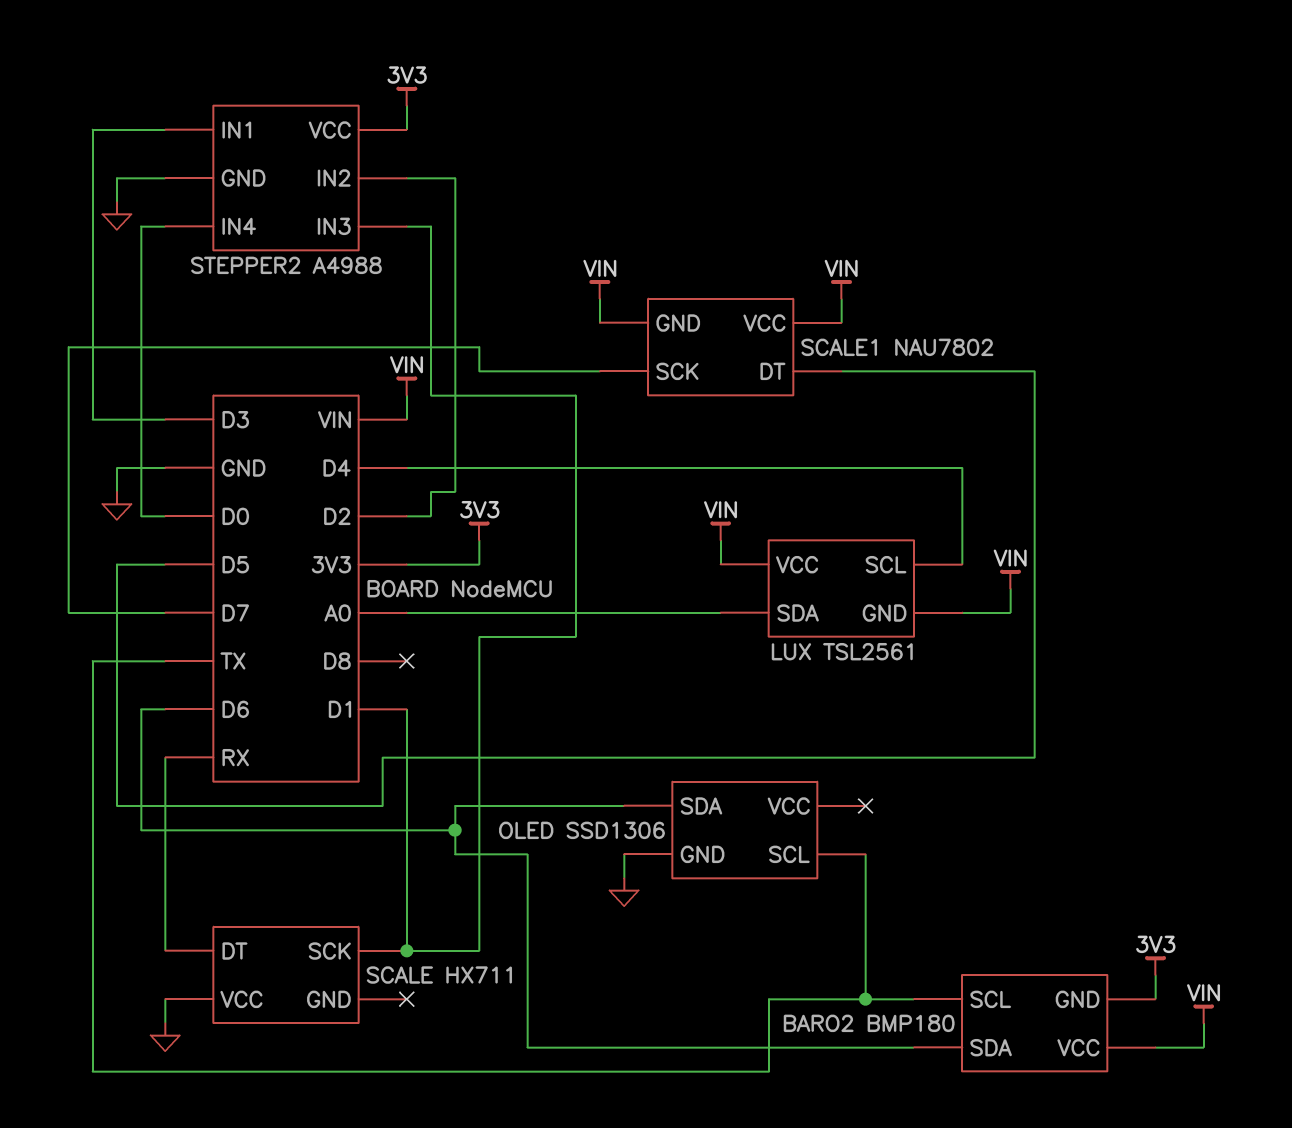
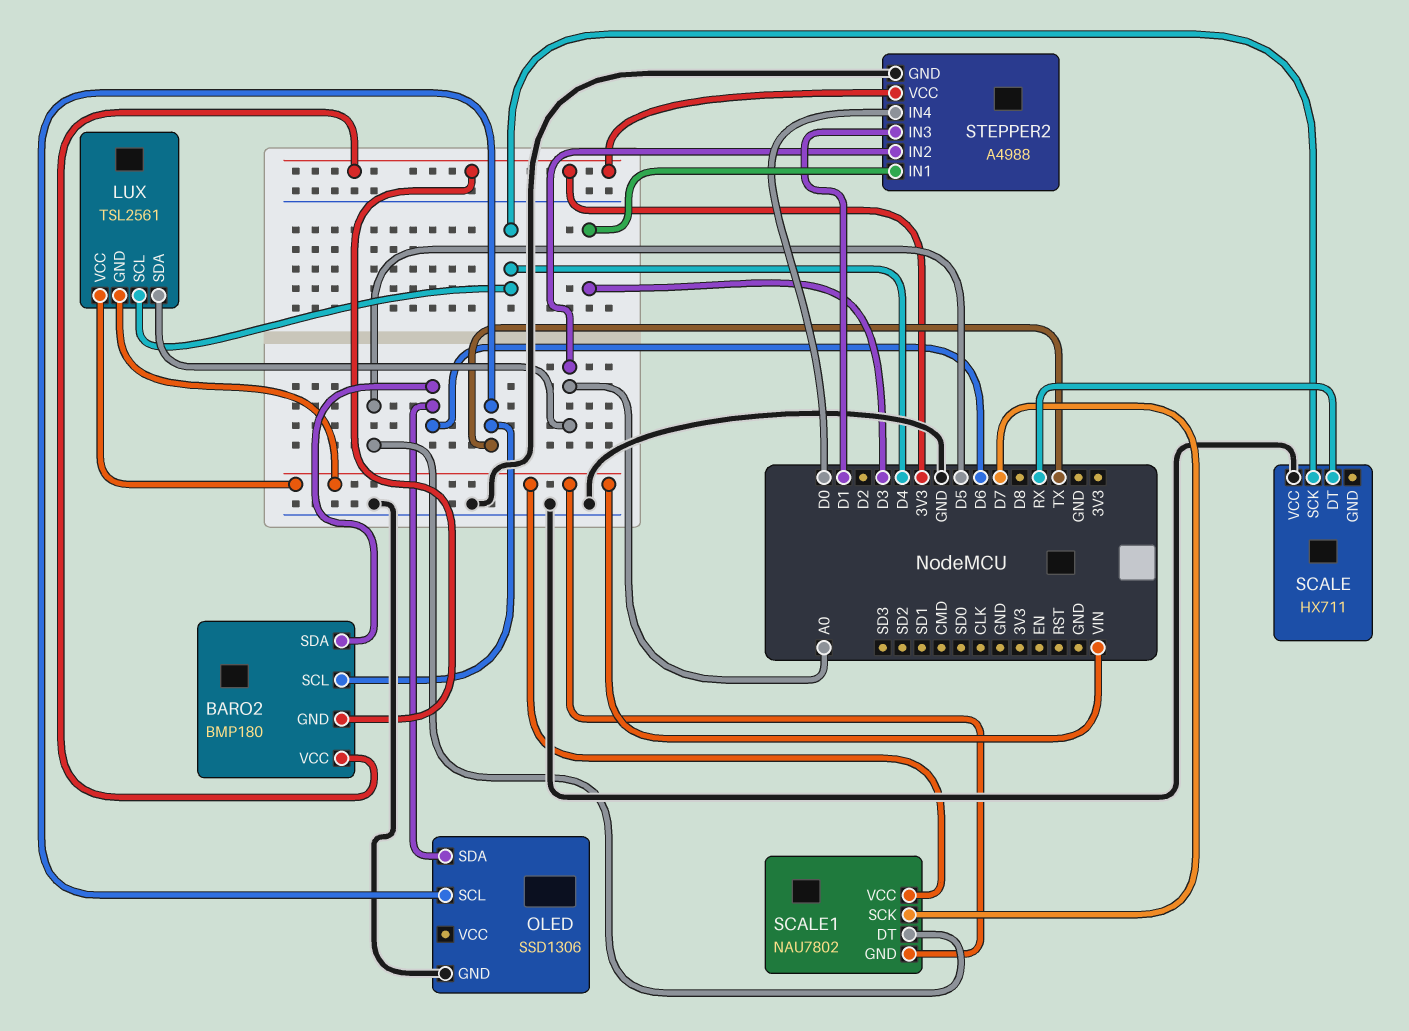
BARO2 pin VCC: VIN -> 3V3
SCALE pin SCK: D1 -> D4
STEPPER2 pin IN2: D2 -> A0

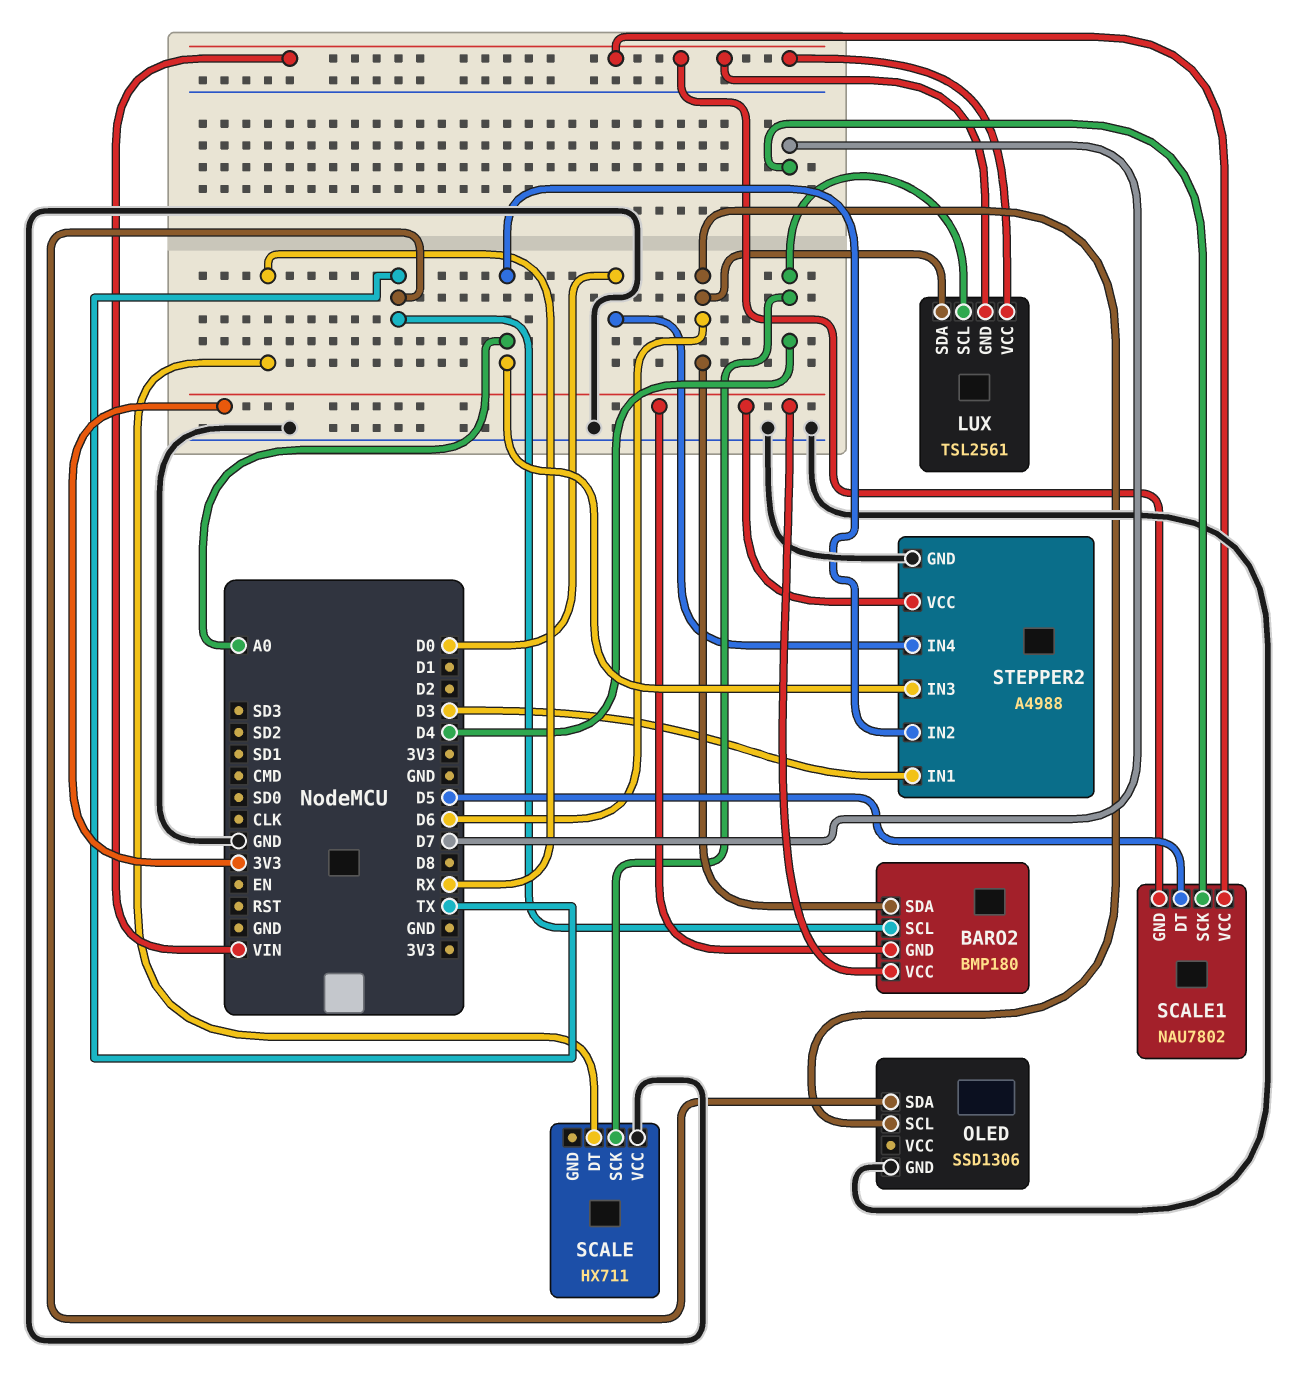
LUX pin SDA: A0 -> D6
OLED pin SCL: TX -> D6
OLED pin SDA: D6 -> TX
STEPPER2 pin IN3: D1 -> A0

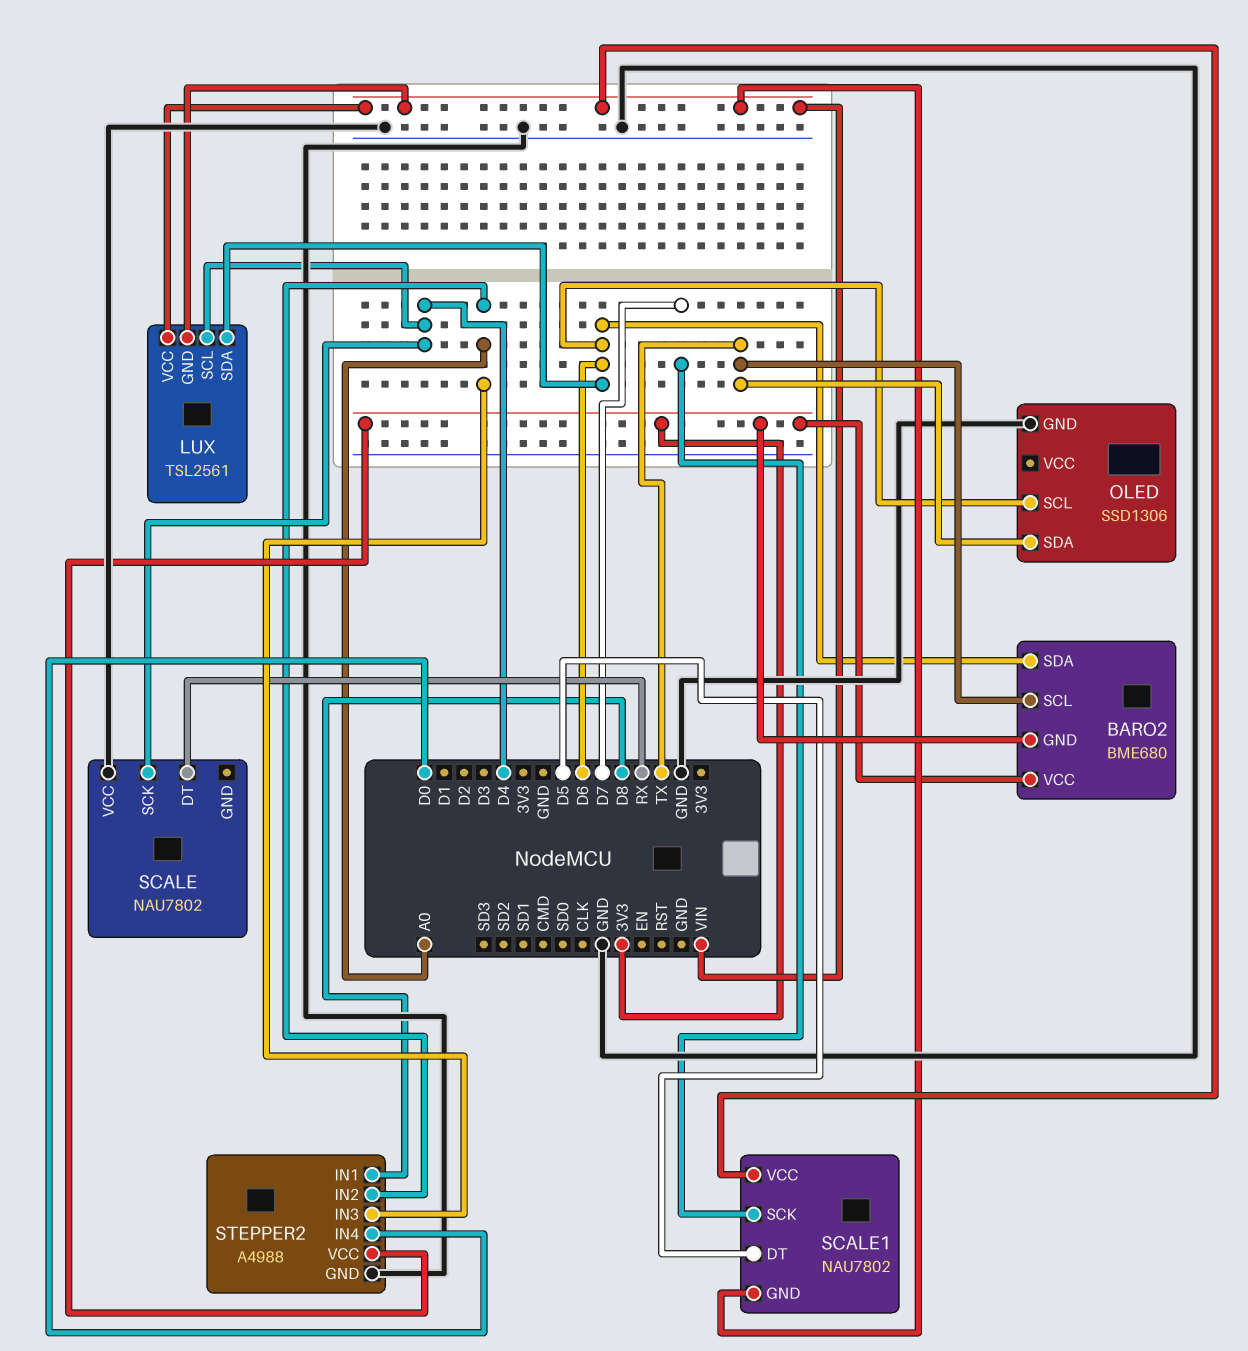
BARO2: BMP180 -> BME680
SCALE: HX711 -> NAU7802
STEPPER2 pin IN1: D3 -> D8

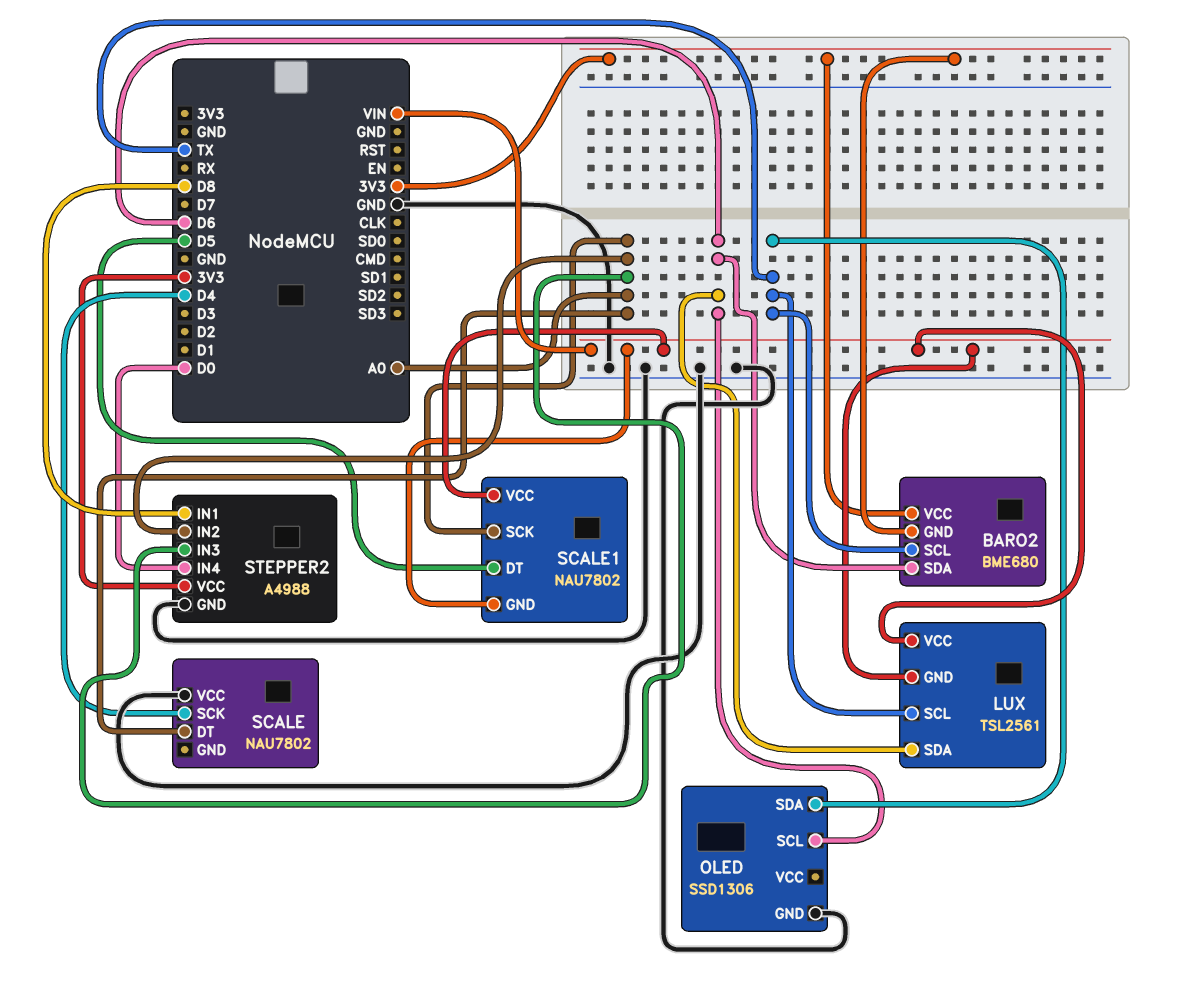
LUX pin SCL: D4 -> TX
SCALE pin DT: RX -> A0
SCALE1 pin SCK: D7 -> A0

